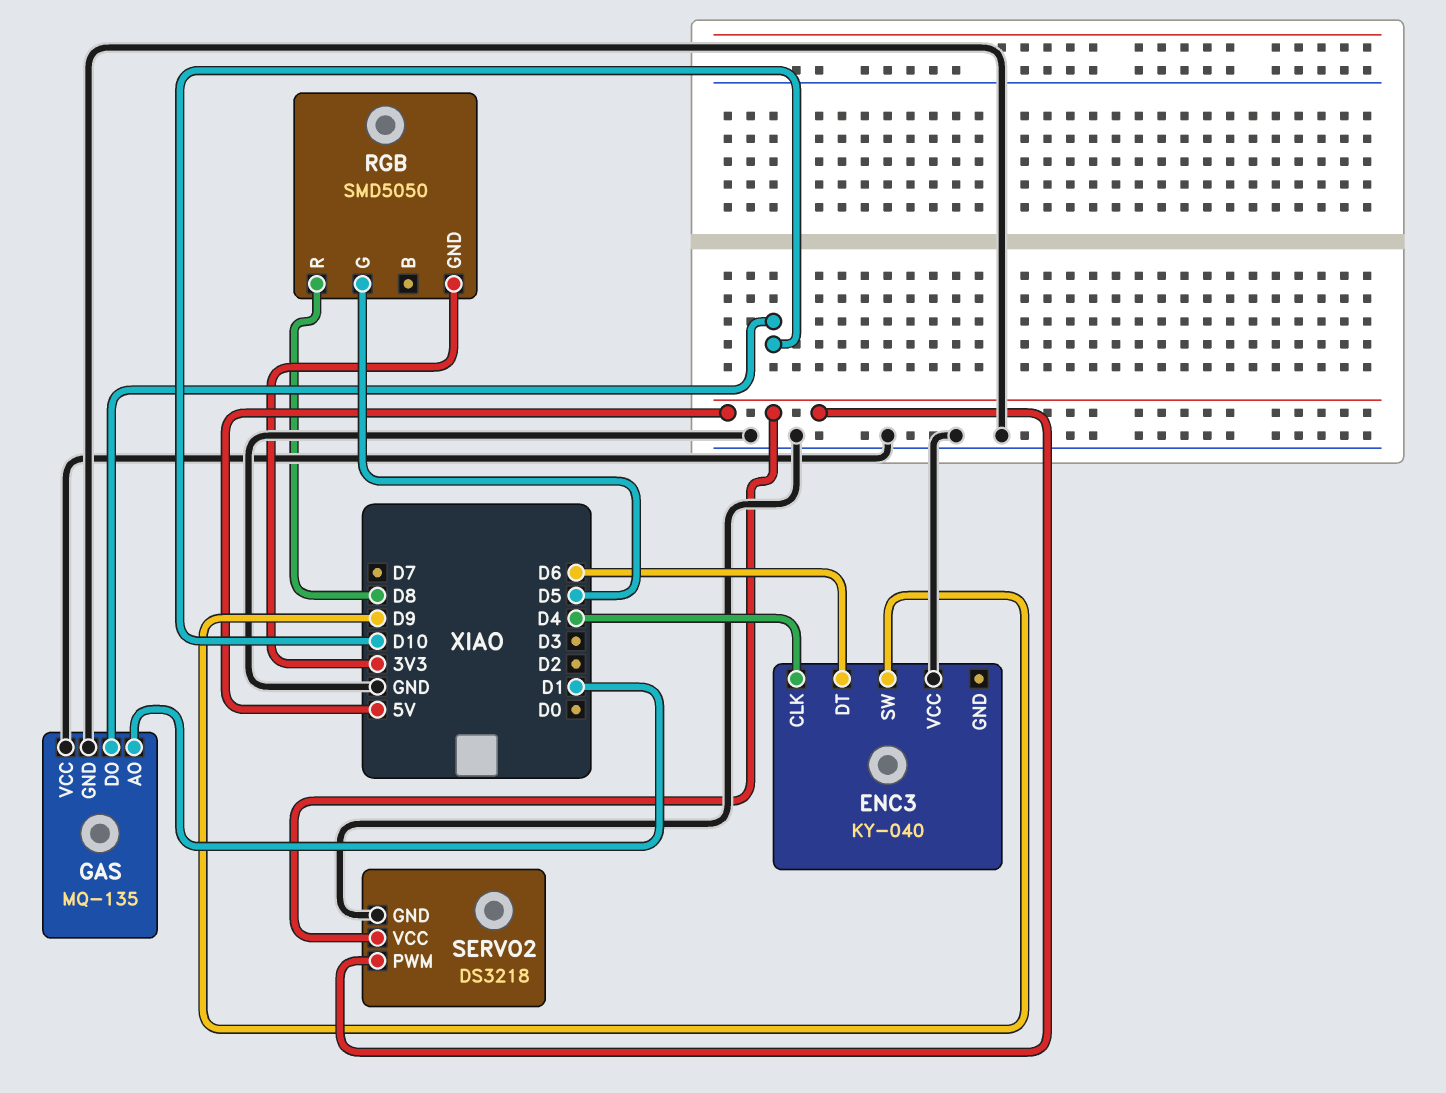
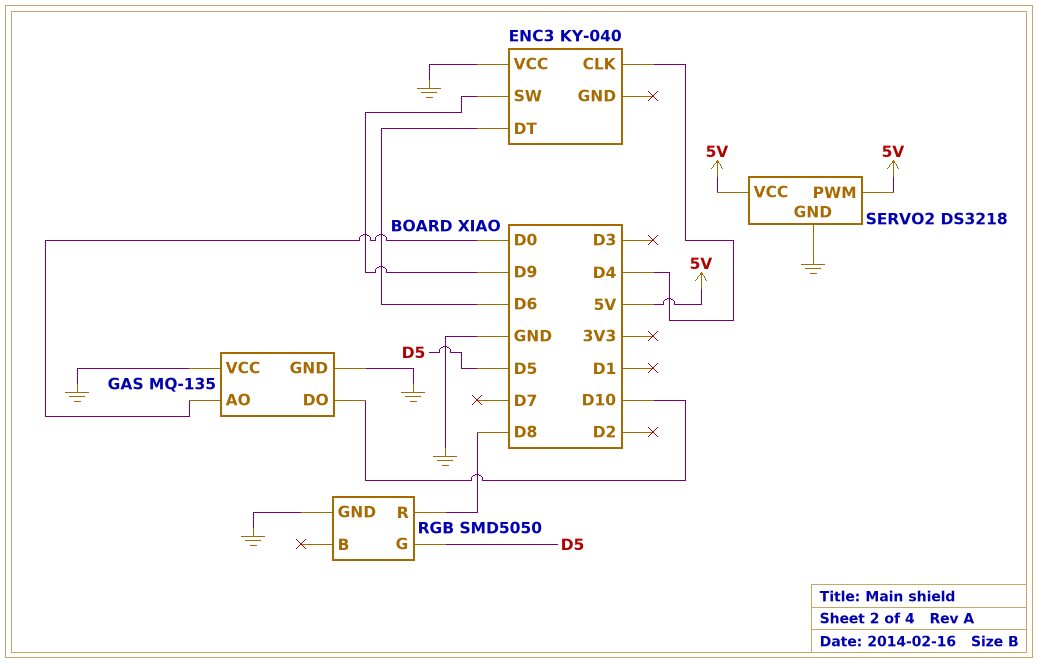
GAS pin AO: D1 -> D0
RGB pin GND: 3V3 -> GND

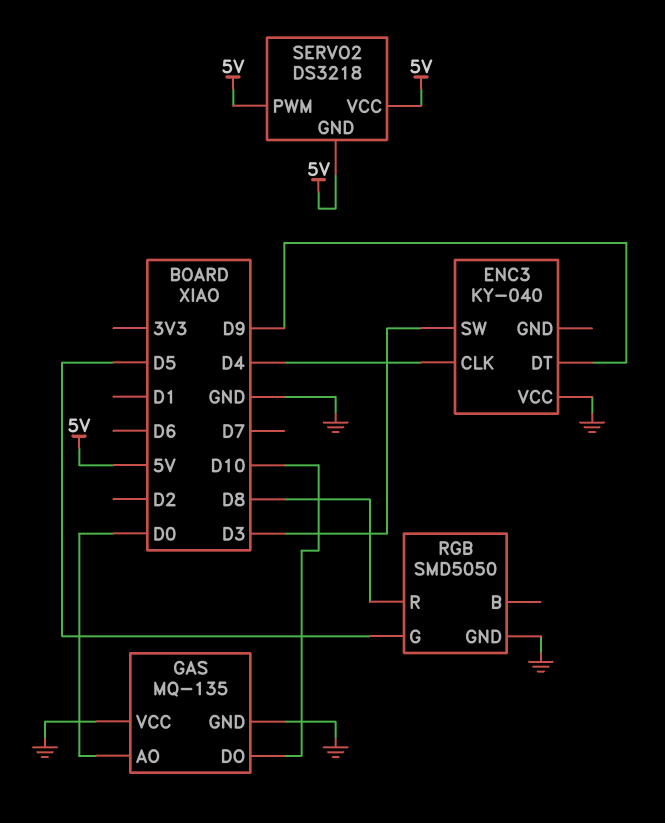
ENC3 pin DT: D6 -> D9
ENC3 pin SW: D9 -> D3
SERVO2 pin GND: GND -> 5V

